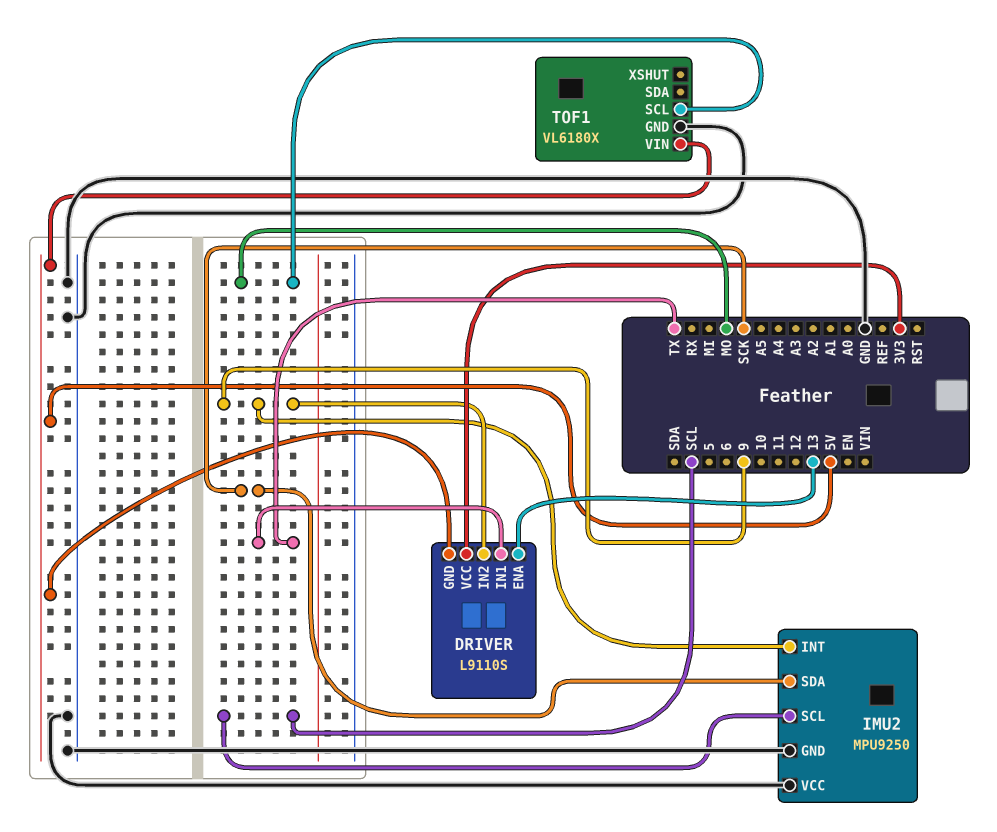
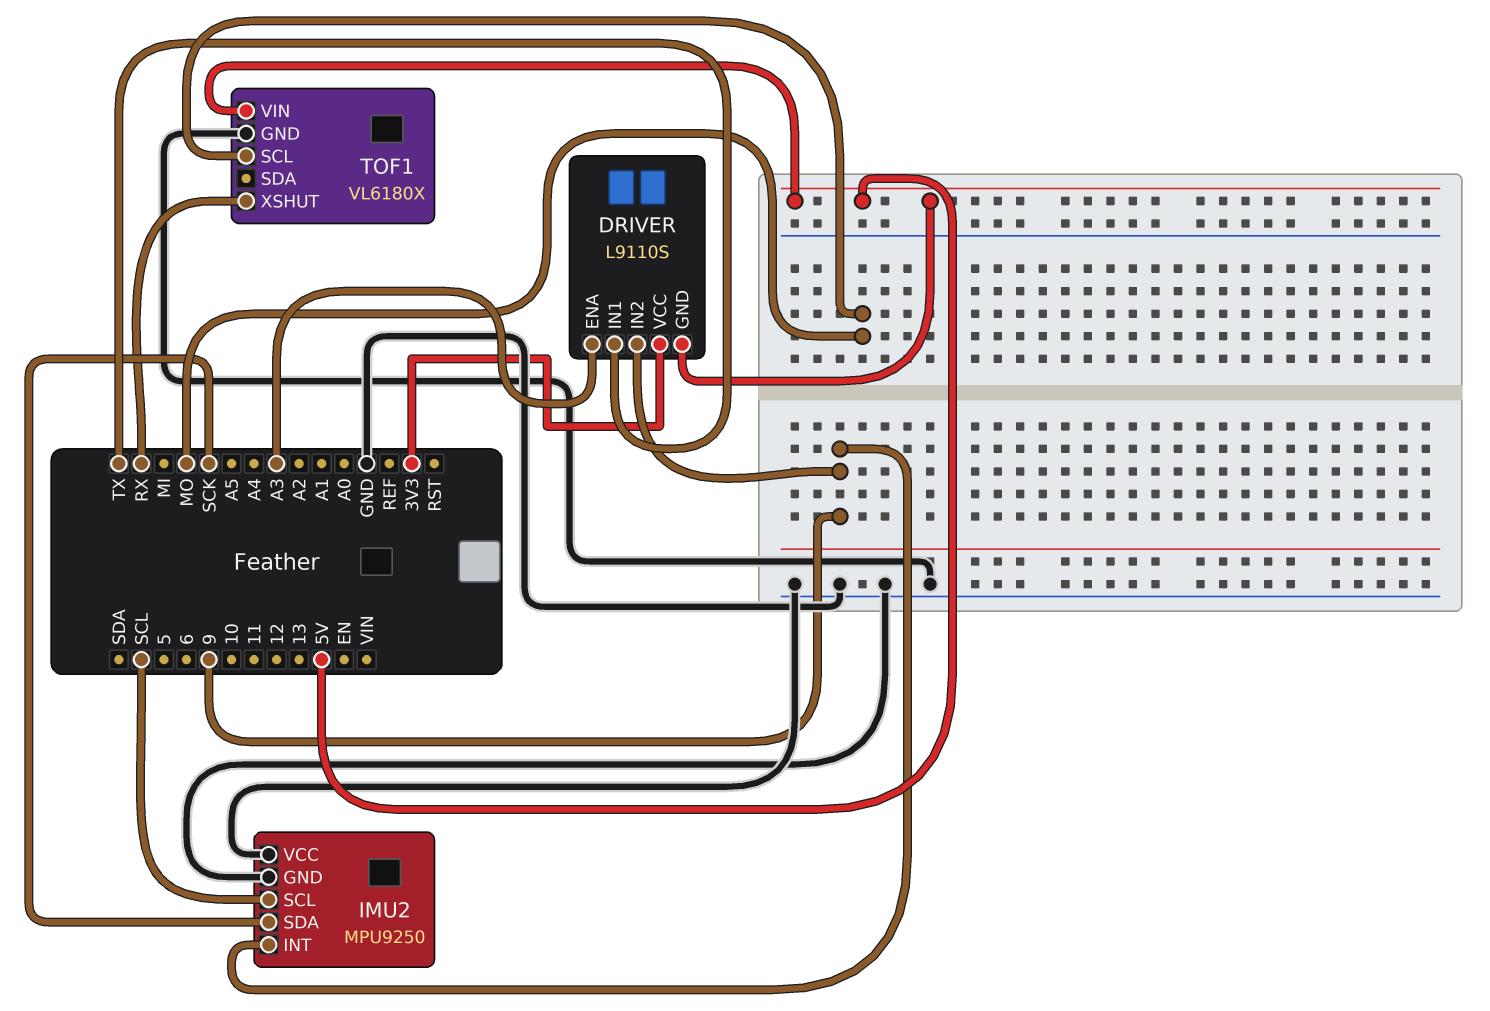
DRIVER pin ENA: 13 -> A3
TOF1 pin XSHUT: none -> RX

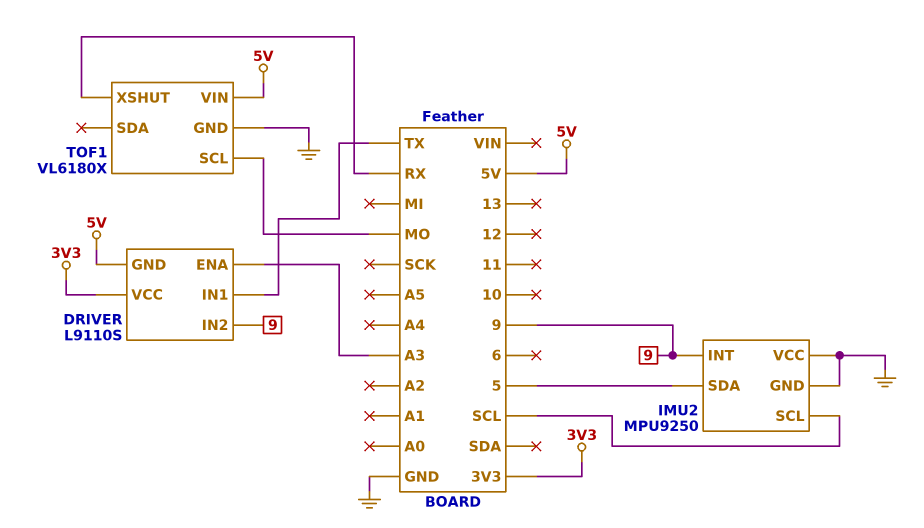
IMU2 pin SDA: SCK -> 5

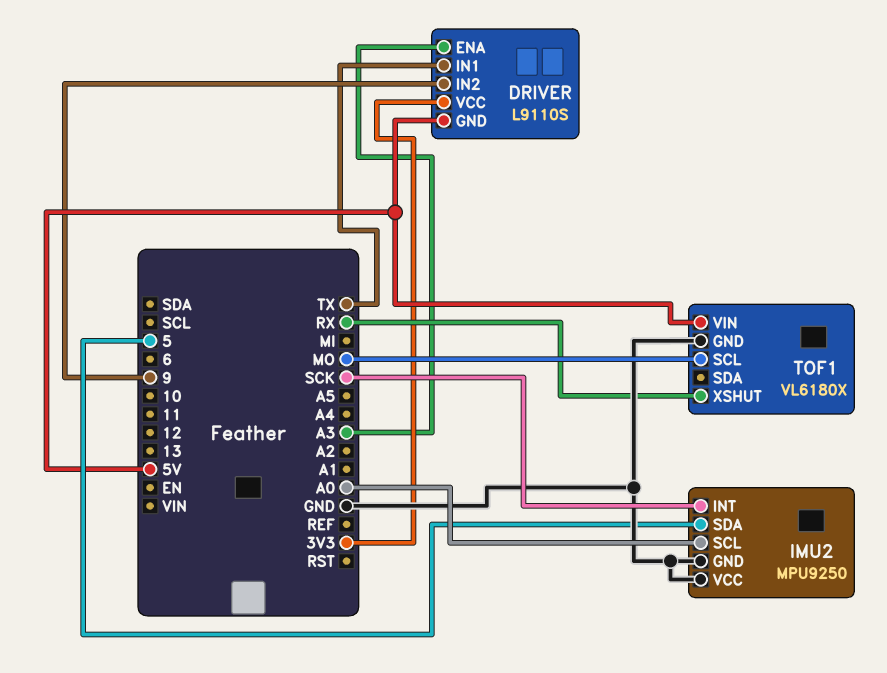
IMU2 pin INT: 9 -> SCK
IMU2 pin SCL: SCL -> A0

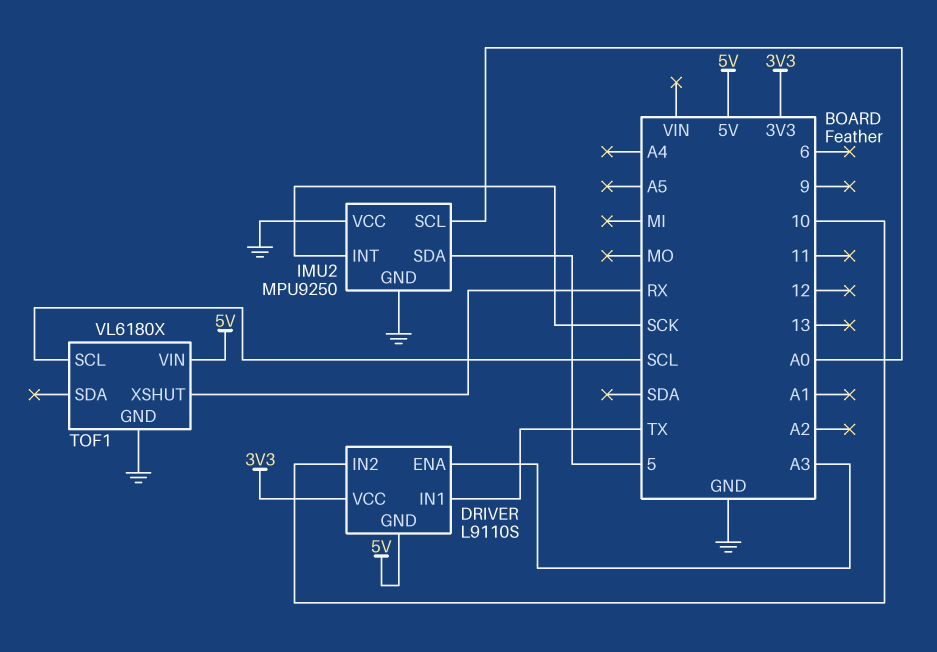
DRIVER pin IN2: 9 -> 10
TOF1 pin SCL: MO -> SCL

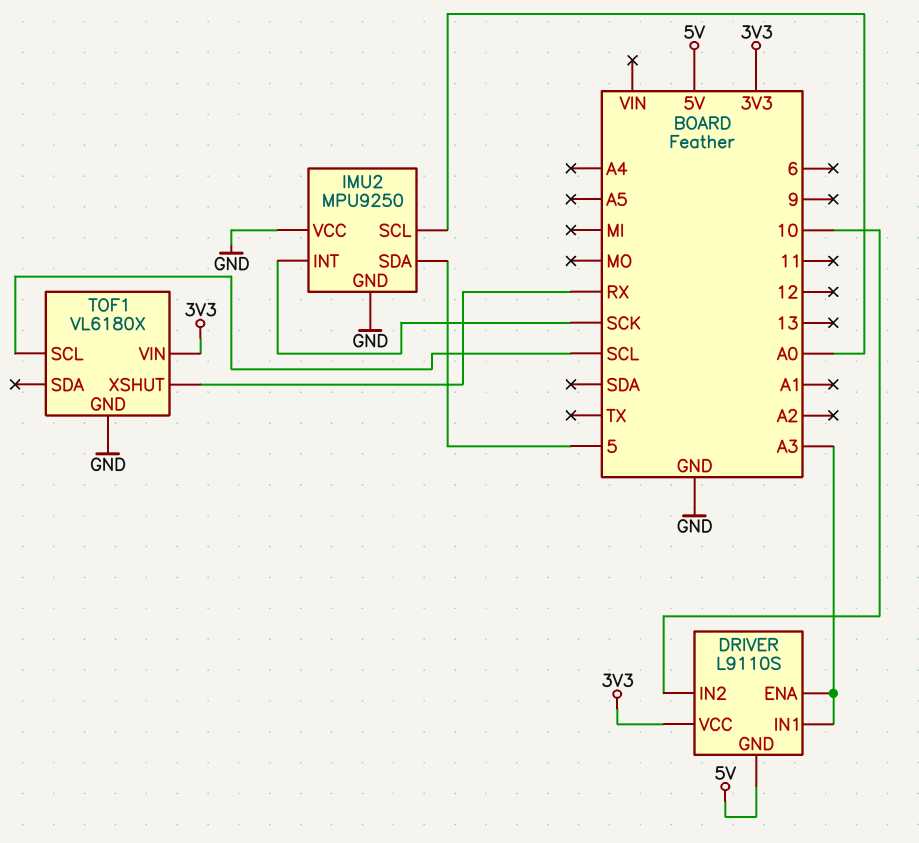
DRIVER pin IN1: TX -> A3
TOF1 pin VIN: 5V -> 3V3

